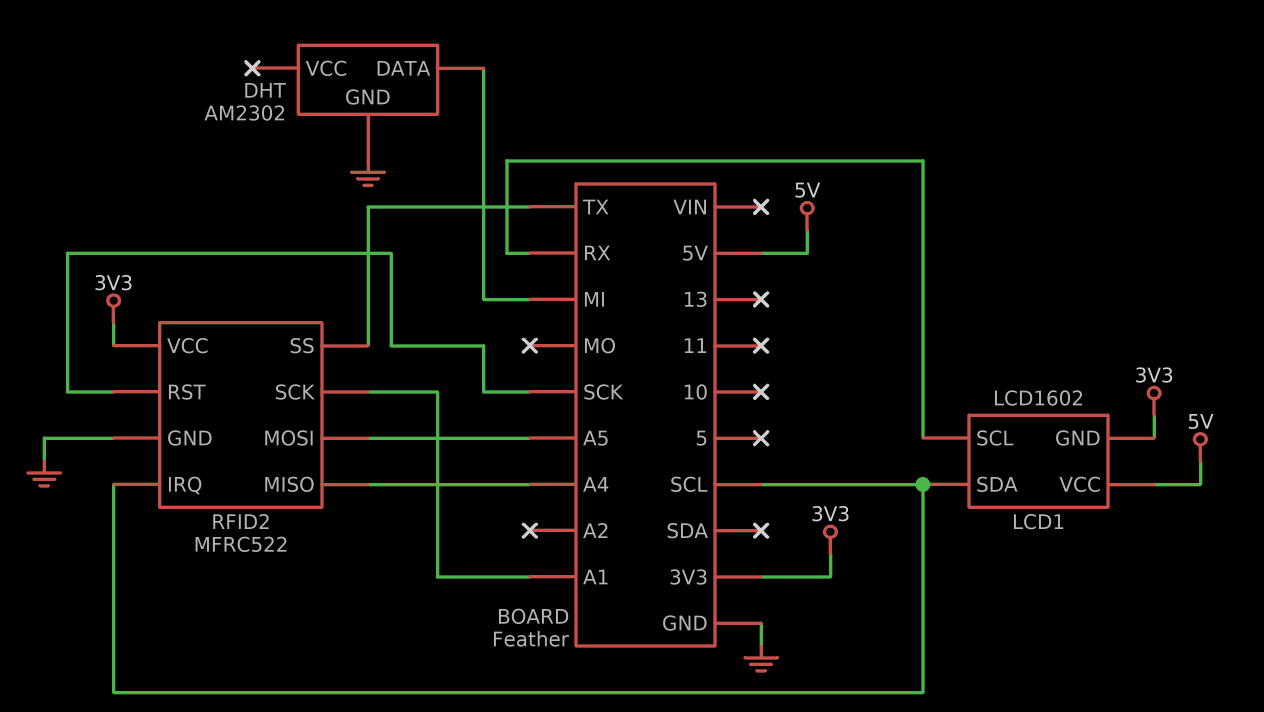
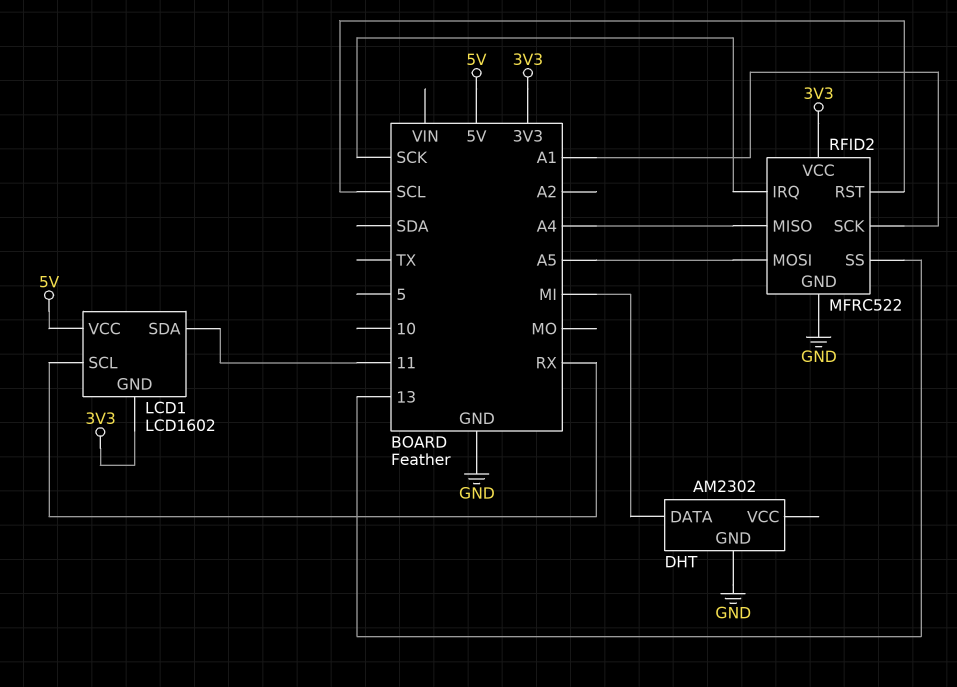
LCD1 pin SDA: SCL -> 11
RFID2 pin IRQ: SCL -> SCK
RFID2 pin RST: SCK -> SCL
RFID2 pin SS: TX -> 13

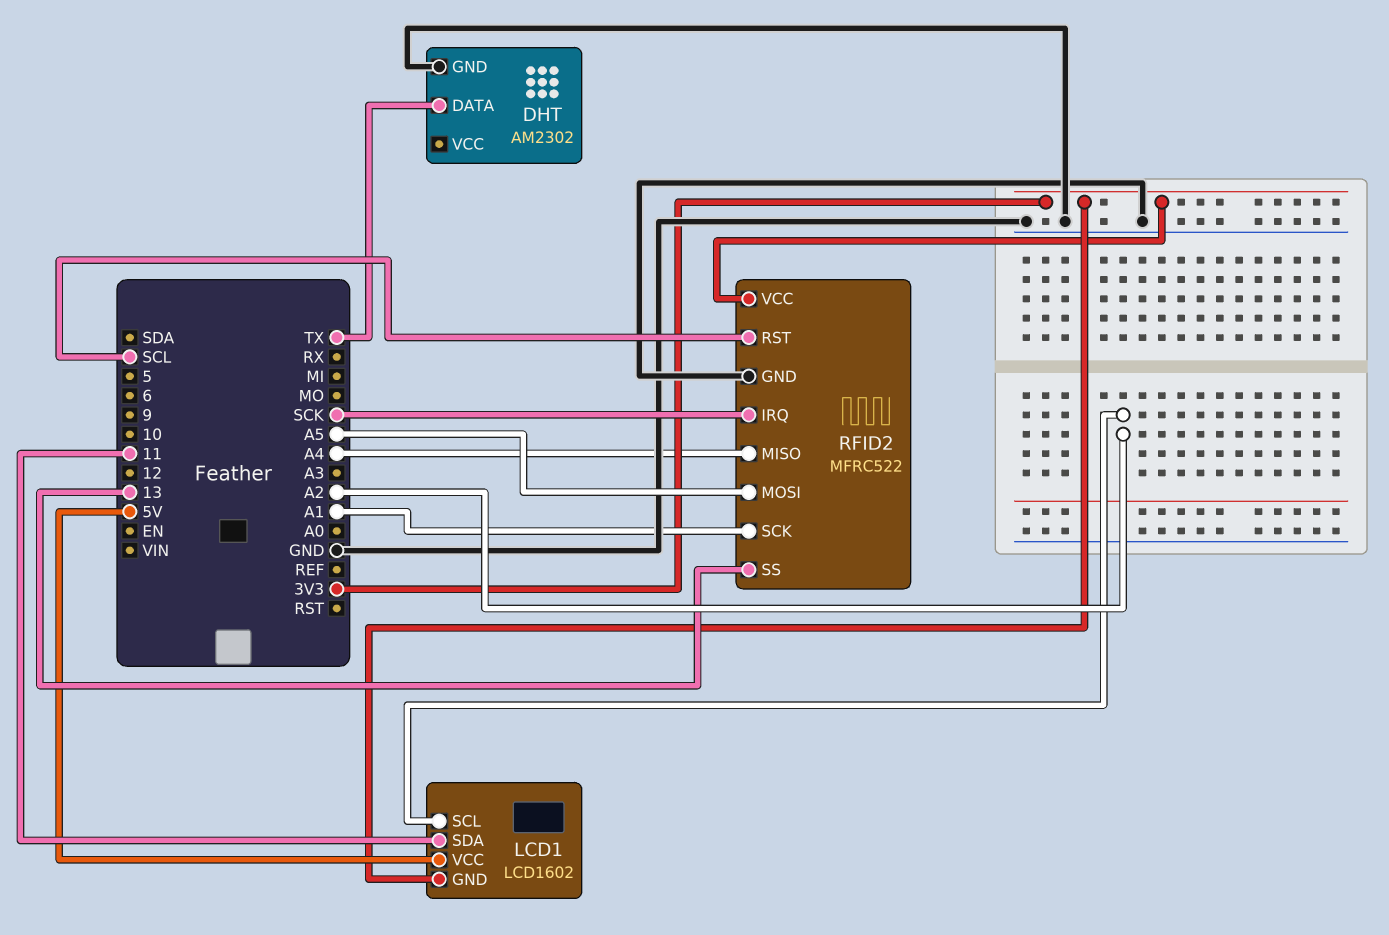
DHT pin DATA: MI -> TX
LCD1 pin SCL: RX -> A2

